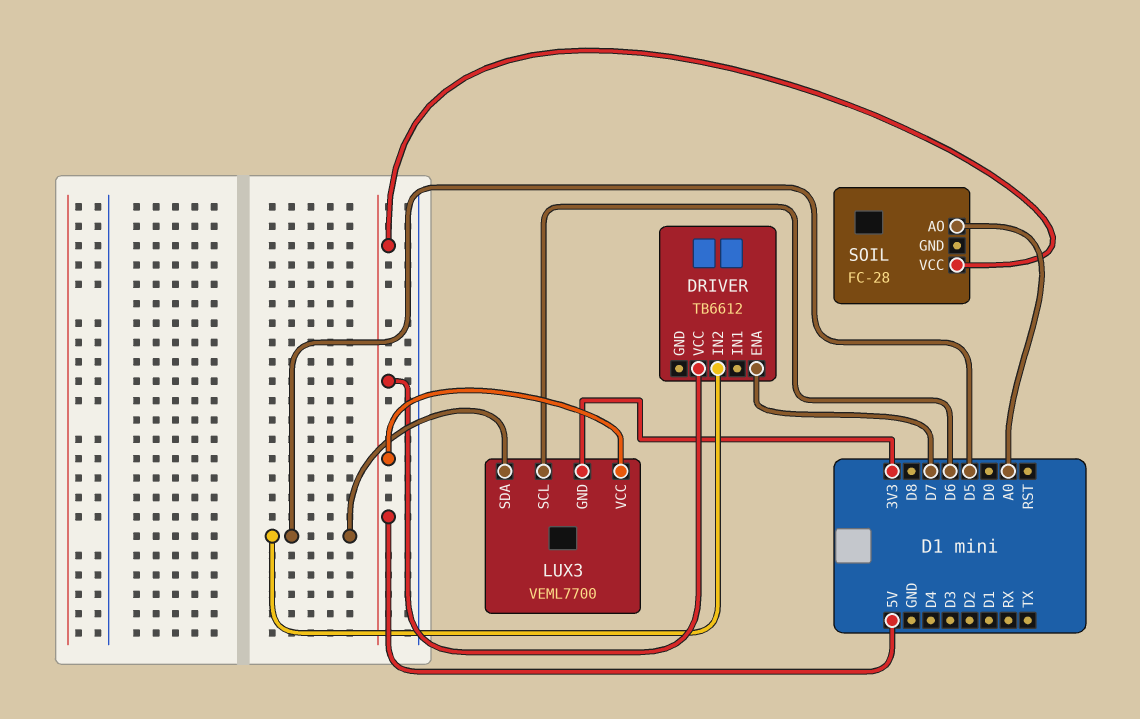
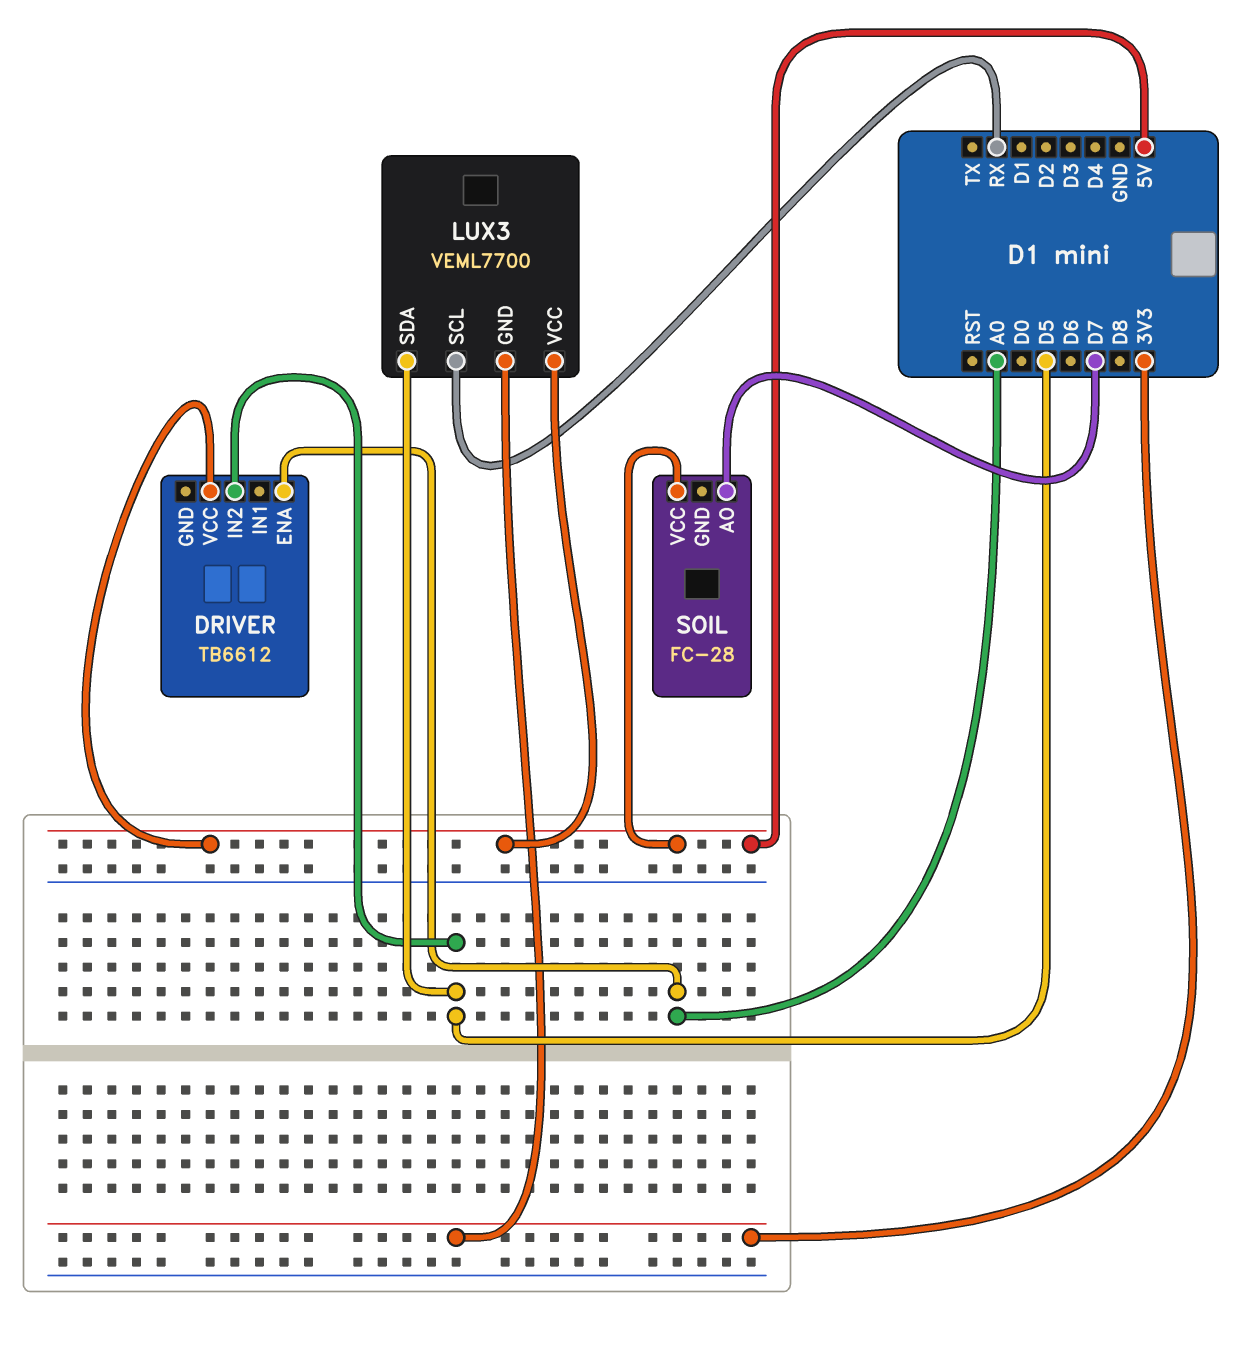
DRIVER pin ENA: D7 -> A0
LUX3 pin SCL: D6 -> RX
SOIL pin AO: A0 -> D7

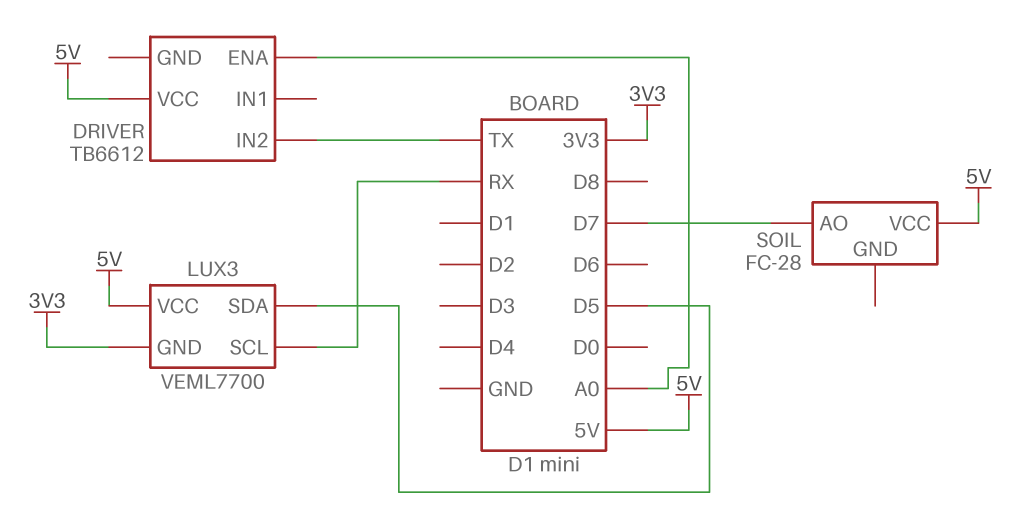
DRIVER pin IN2: D5 -> TX

